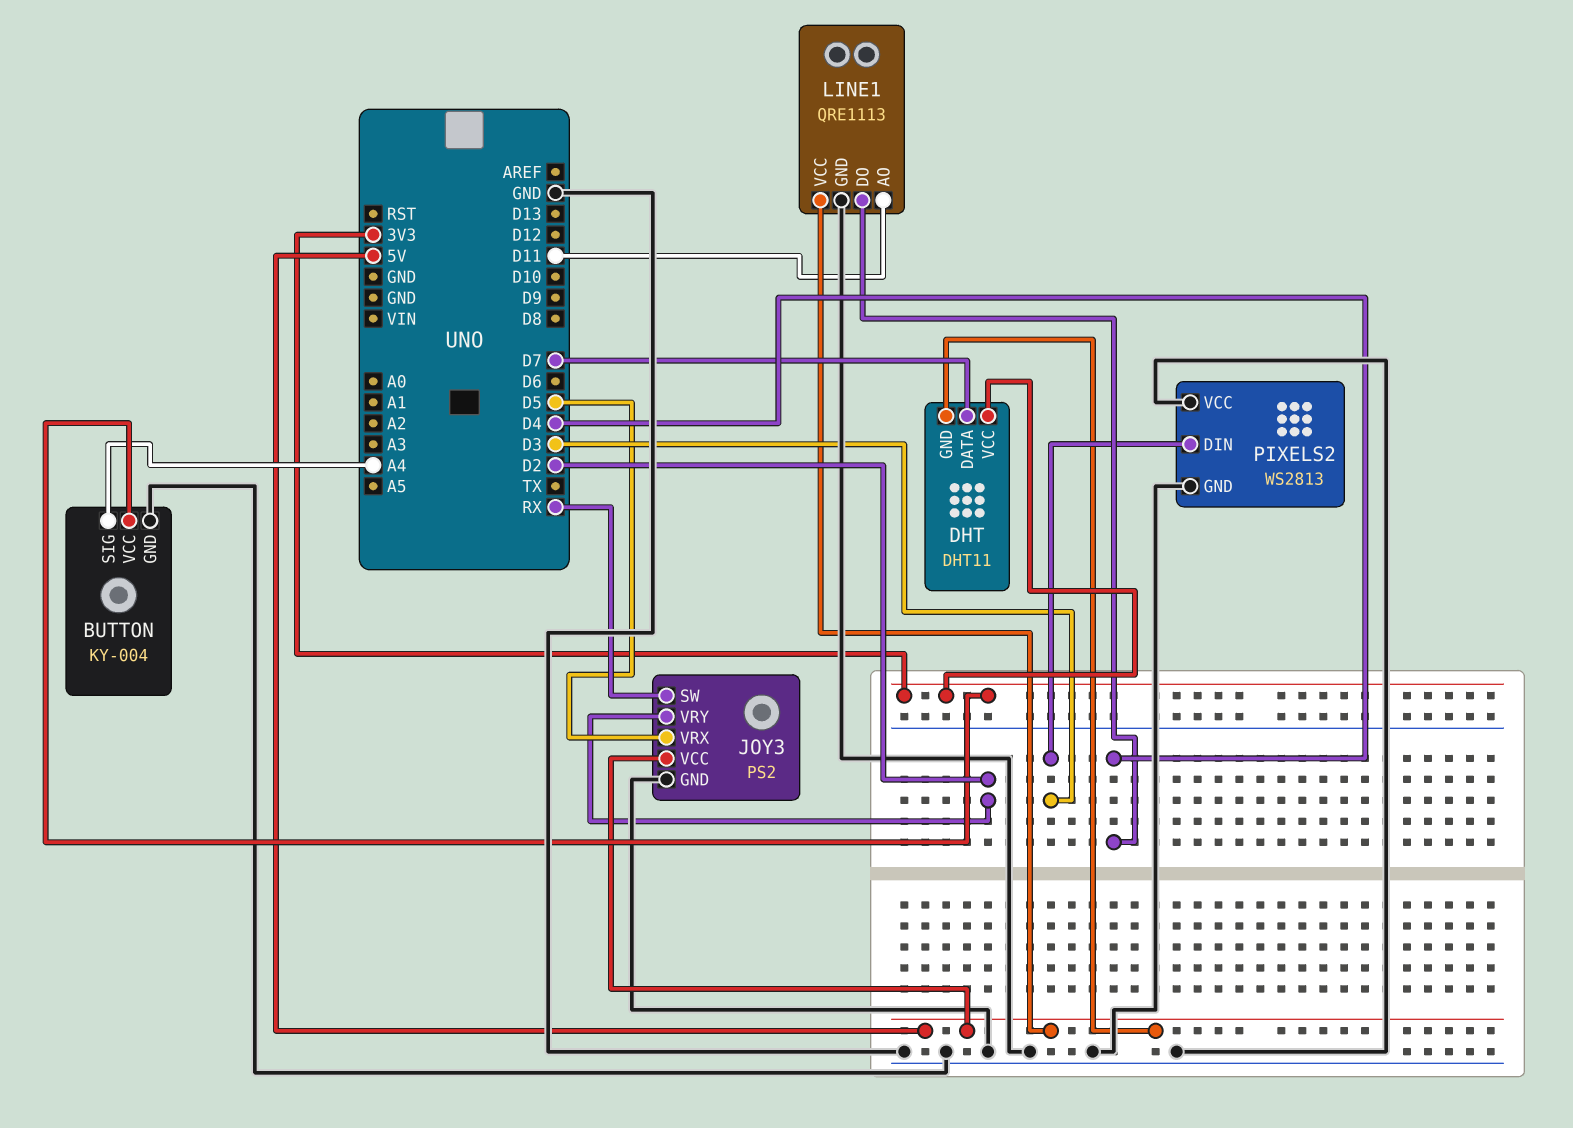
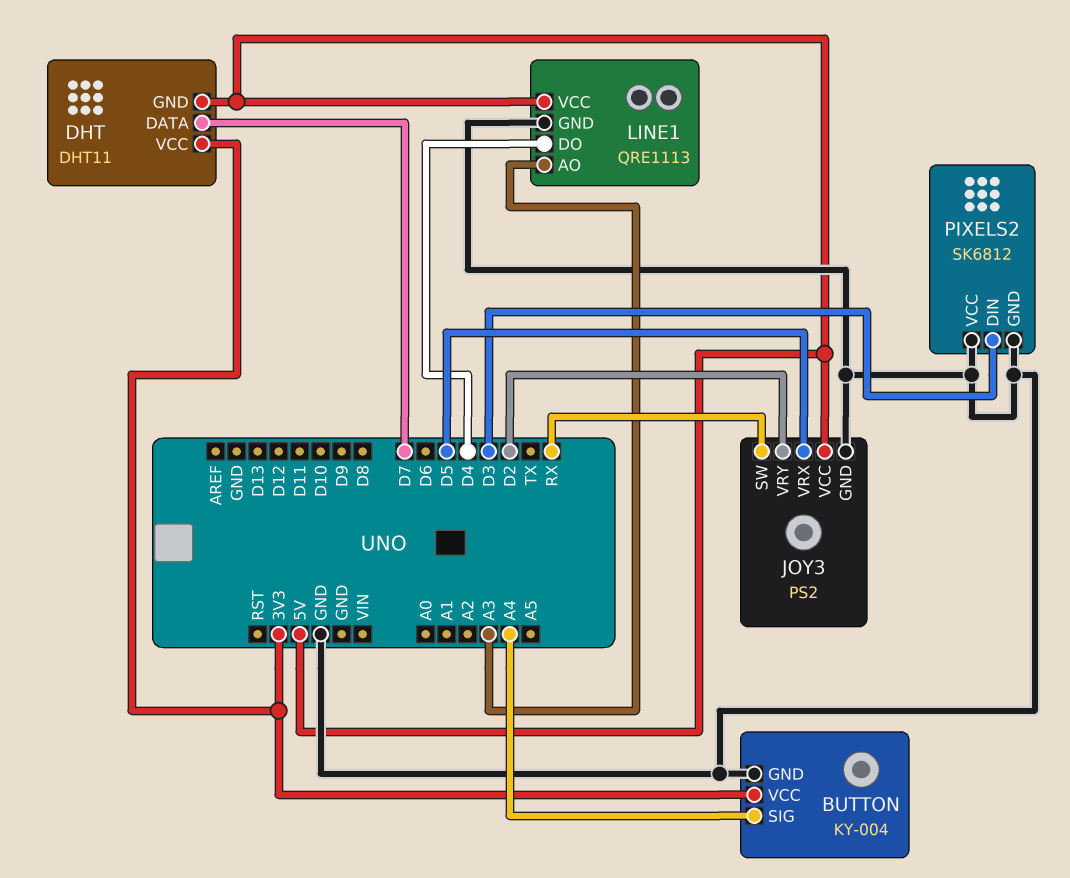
LINE1 pin AO: D11 -> A3
PIXELS2: WS2813 -> SK6812

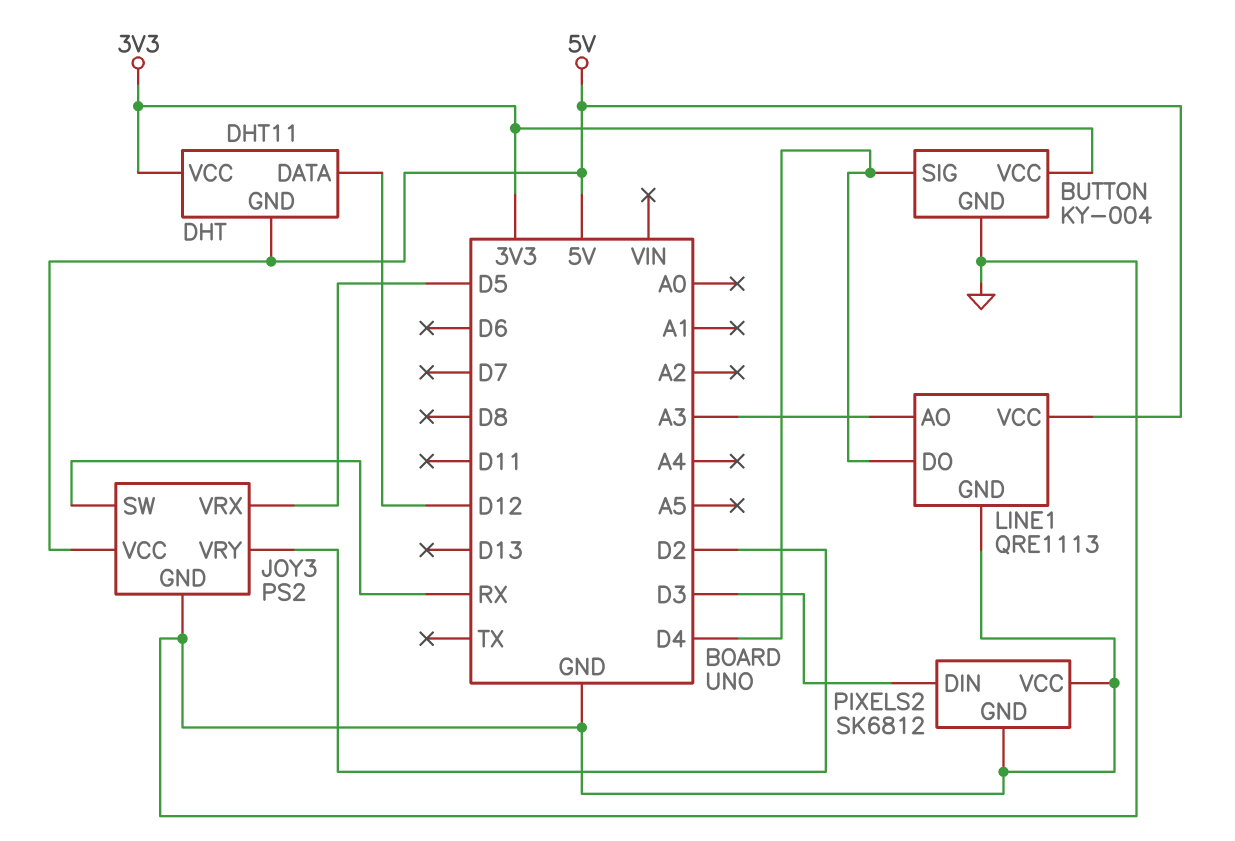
BUTTON pin SIG: A4 -> D4
DHT pin DATA: D7 -> D12

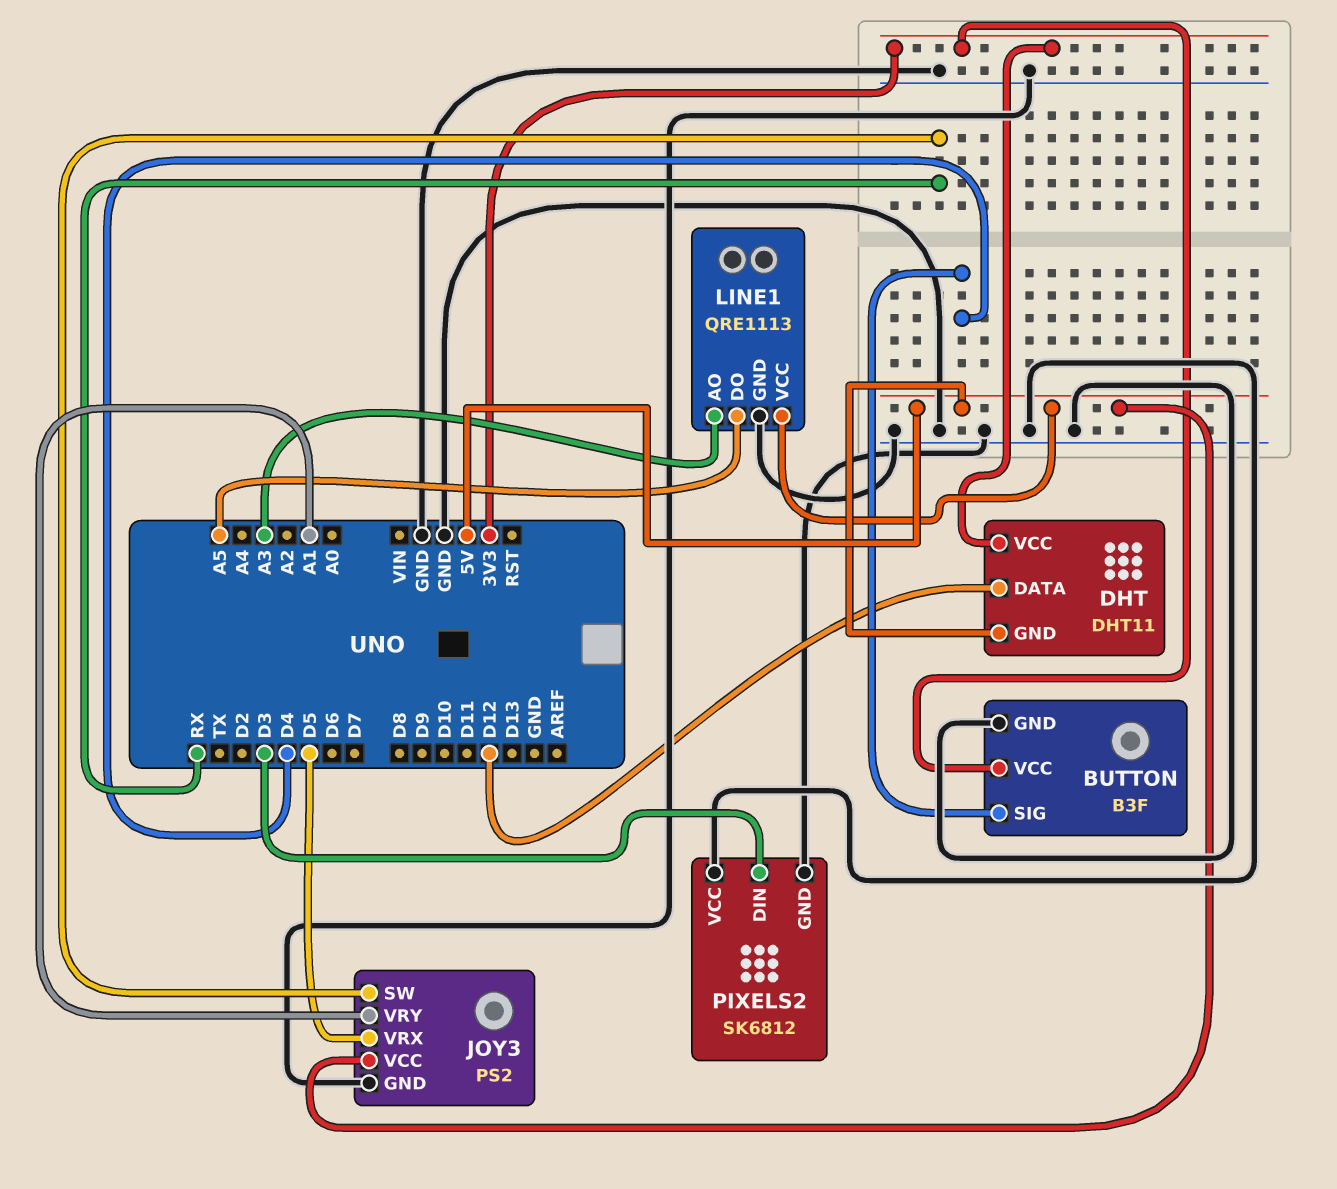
BUTTON: KY-004 -> B3F
JOY3 pin VRY: D2 -> A1
LINE1 pin DO: D4 -> A5

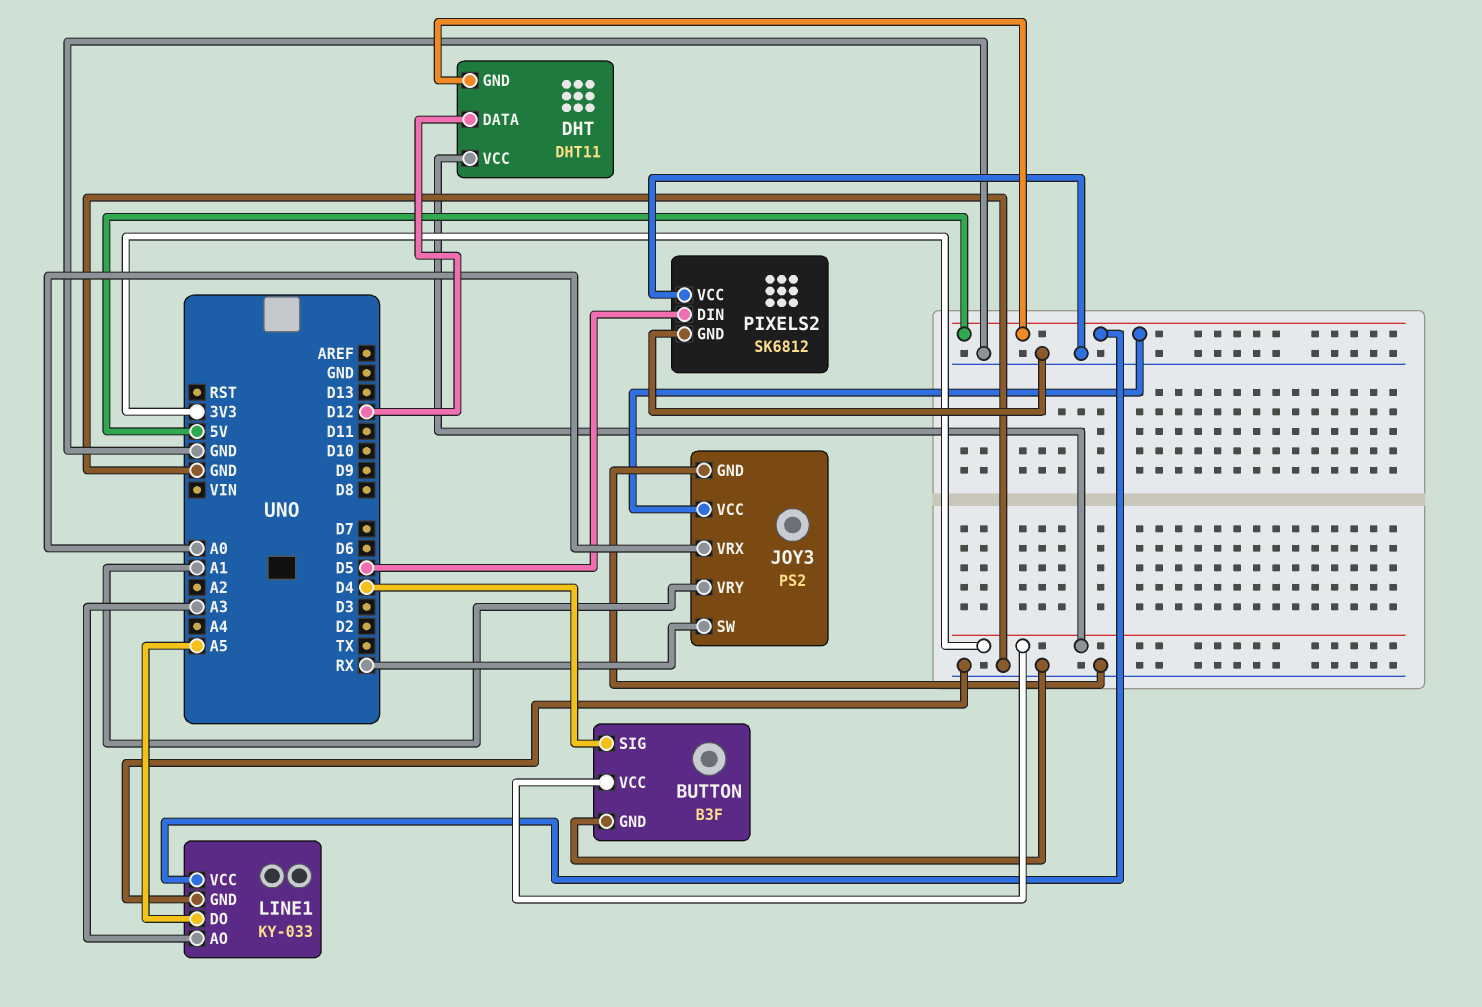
JOY3 pin VRX: D5 -> A0
LINE1: QRE1113 -> KY-033
PIXELS2 pin DIN: D3 -> D5

